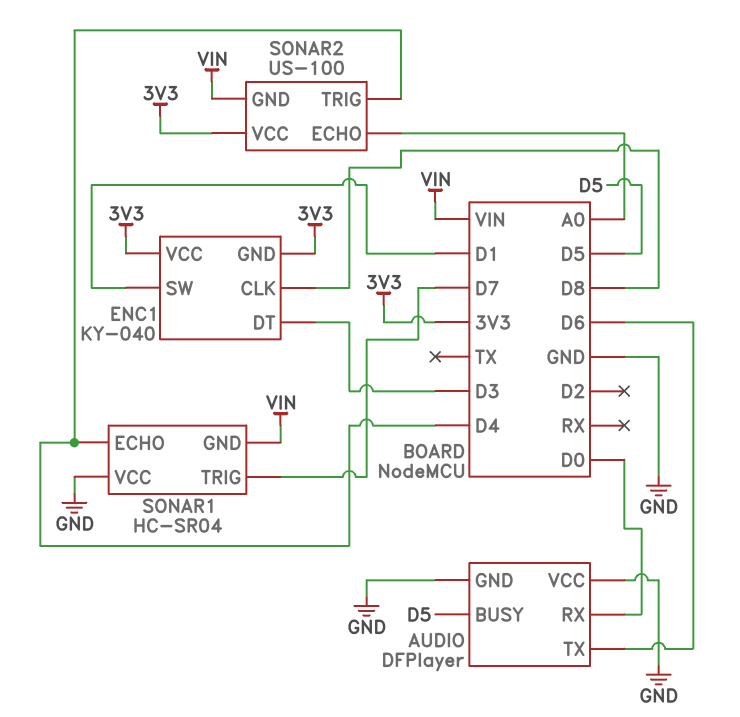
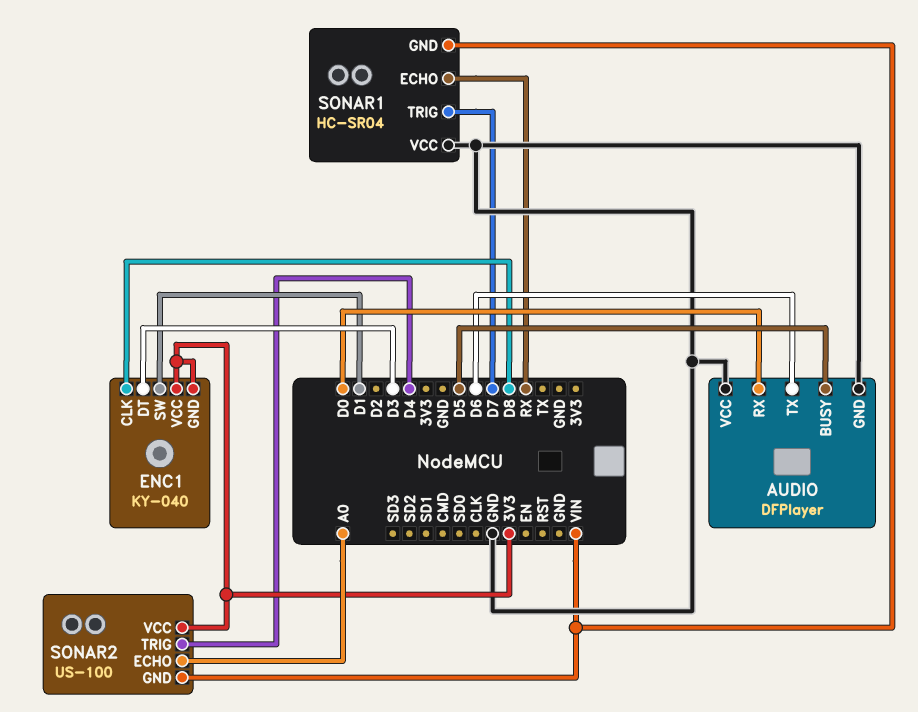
SONAR1 pin ECHO: D4 -> RX

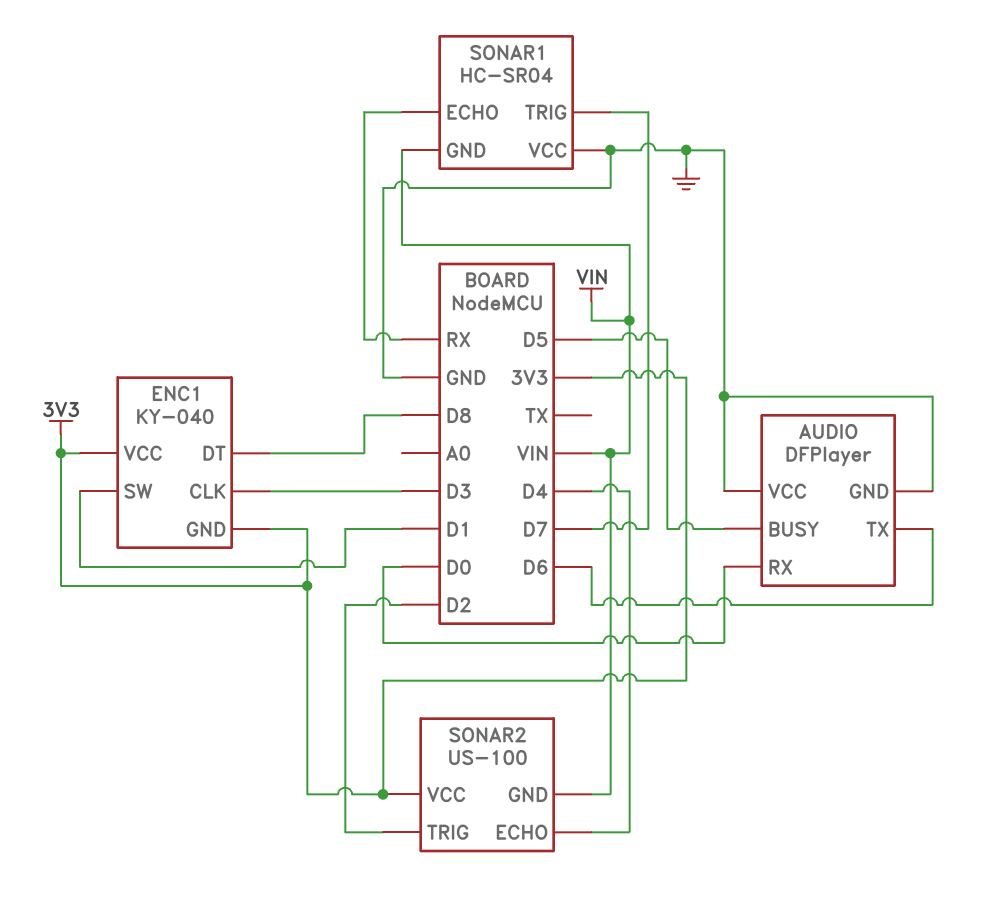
ENC1 pin CLK: D8 -> D3
ENC1 pin DT: D3 -> D8
SONAR2 pin ECHO: A0 -> D4
SONAR2 pin TRIG: D4 -> D2

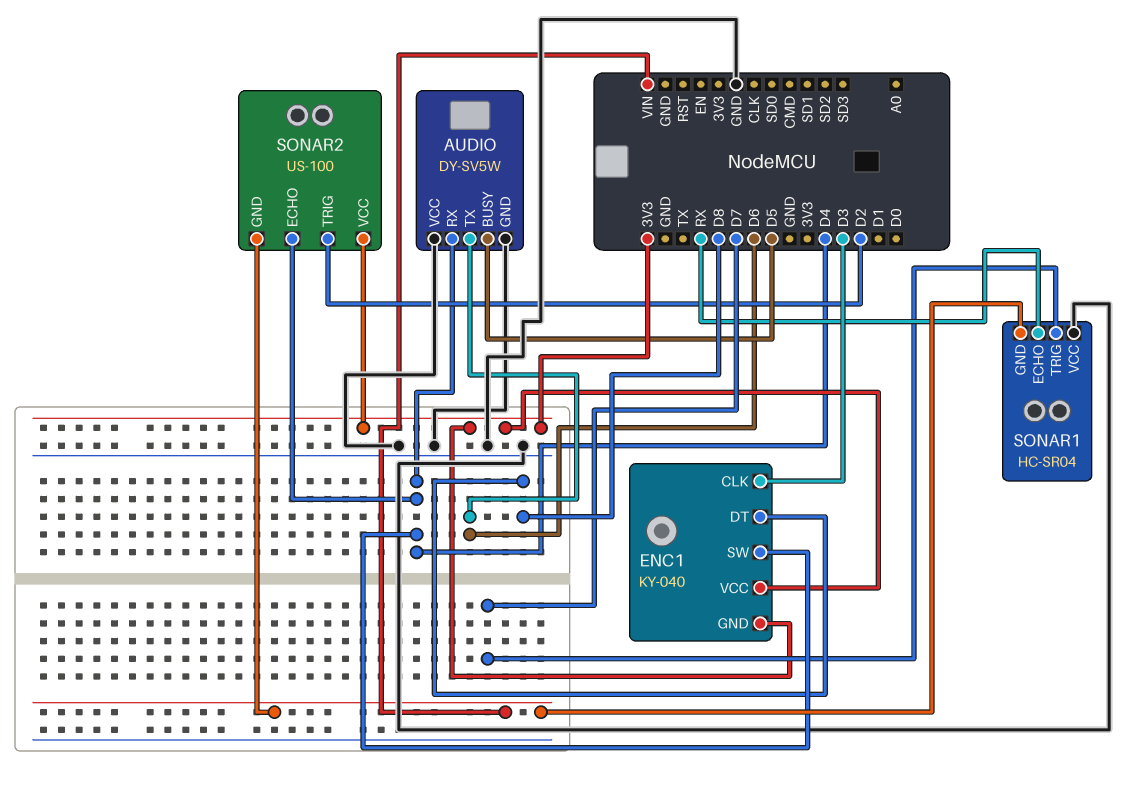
AUDIO: DFPlayer -> DY-SV5W
AUDIO pin RX: D0 -> D4
ENC1 pin SW: D1 -> D4

